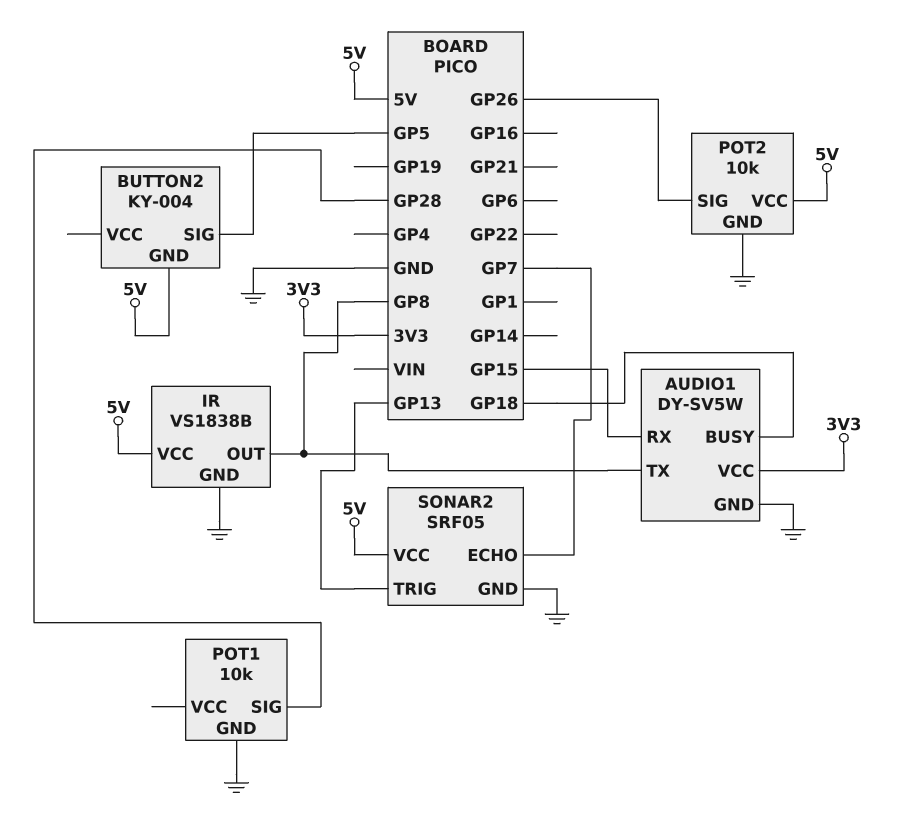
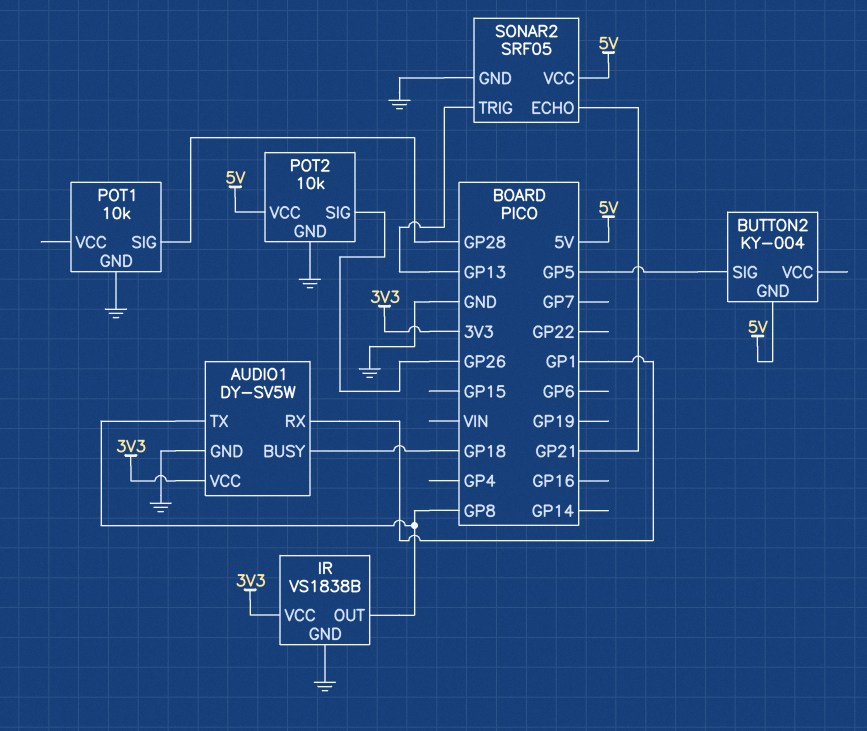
AUDIO1 pin RX: GP15 -> GP1
IR pin VCC: 5V -> 3V3
SONAR2 pin ECHO: GP7 -> GP21

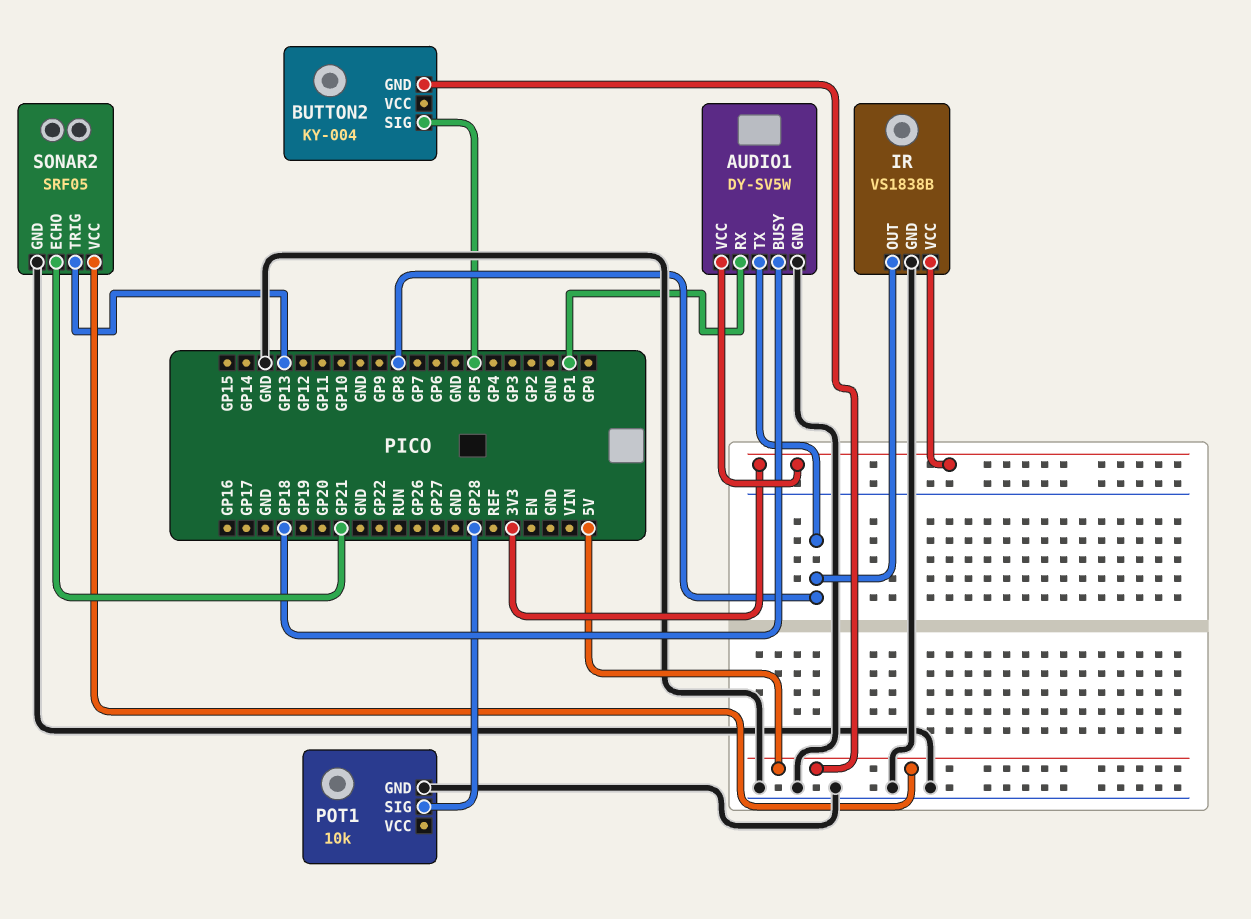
POT2: 10k -> none
POT2 pin GND: GND -> none
POT2 pin SIG: GP26 -> none
POT2 pin VCC: 5V -> none

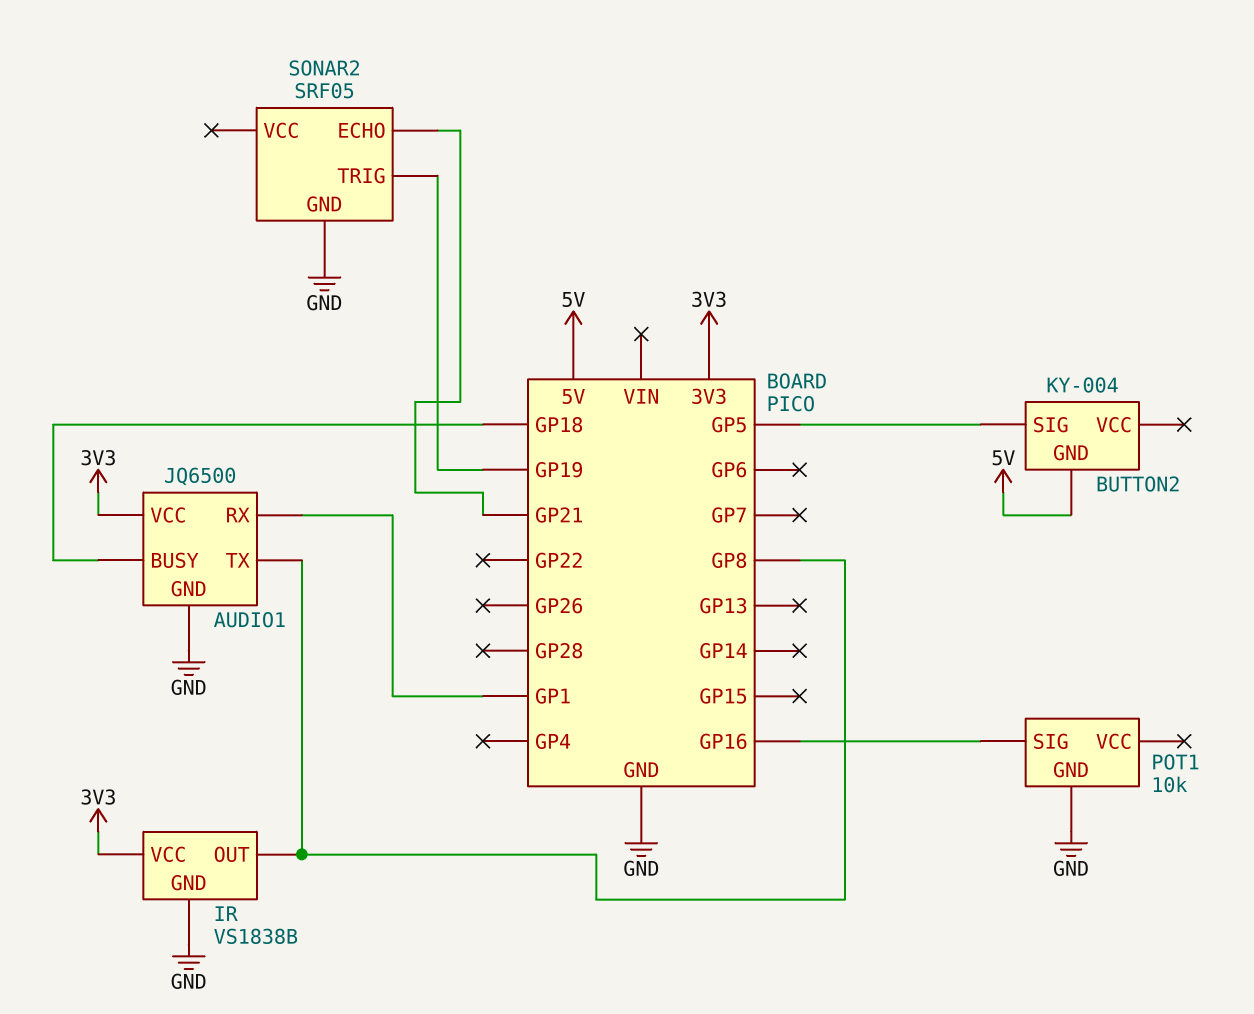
AUDIO1: DY-SV5W -> JQ6500
POT1 pin SIG: GP28 -> GP16
SONAR2 pin TRIG: GP13 -> GP19
SONAR2 pin VCC: 5V -> none

